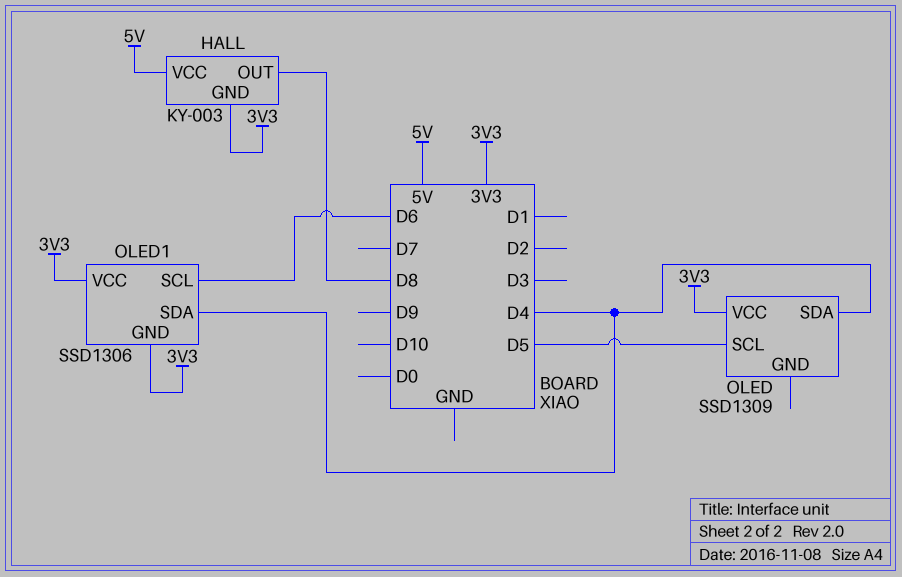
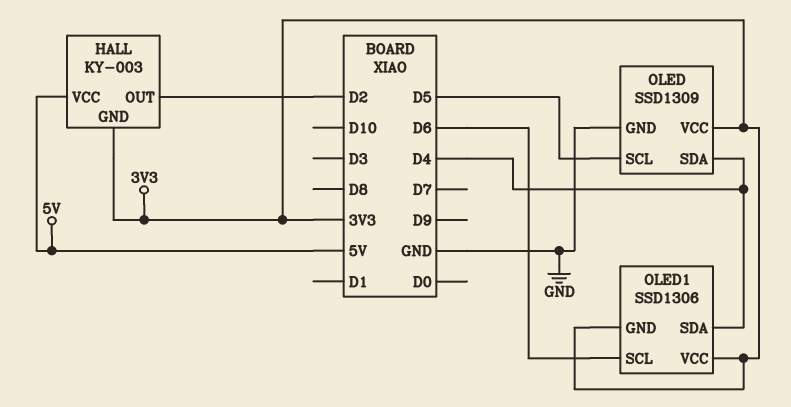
HALL pin OUT: D8 -> D2
OLED pin GND: none -> GND

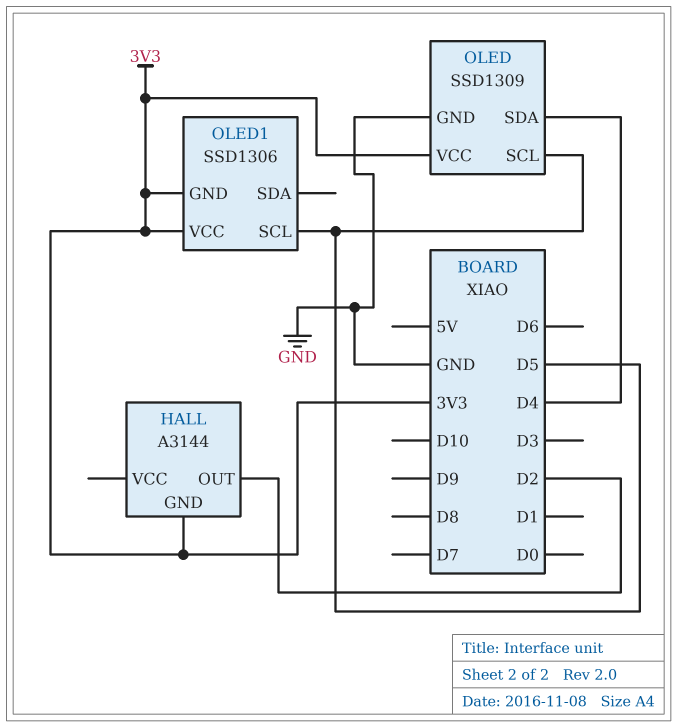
HALL: KY-003 -> A3144
HALL pin VCC: 5V -> none
OLED1 pin SCL: D6 -> D5
OLED1 pin SDA: D4 -> none

